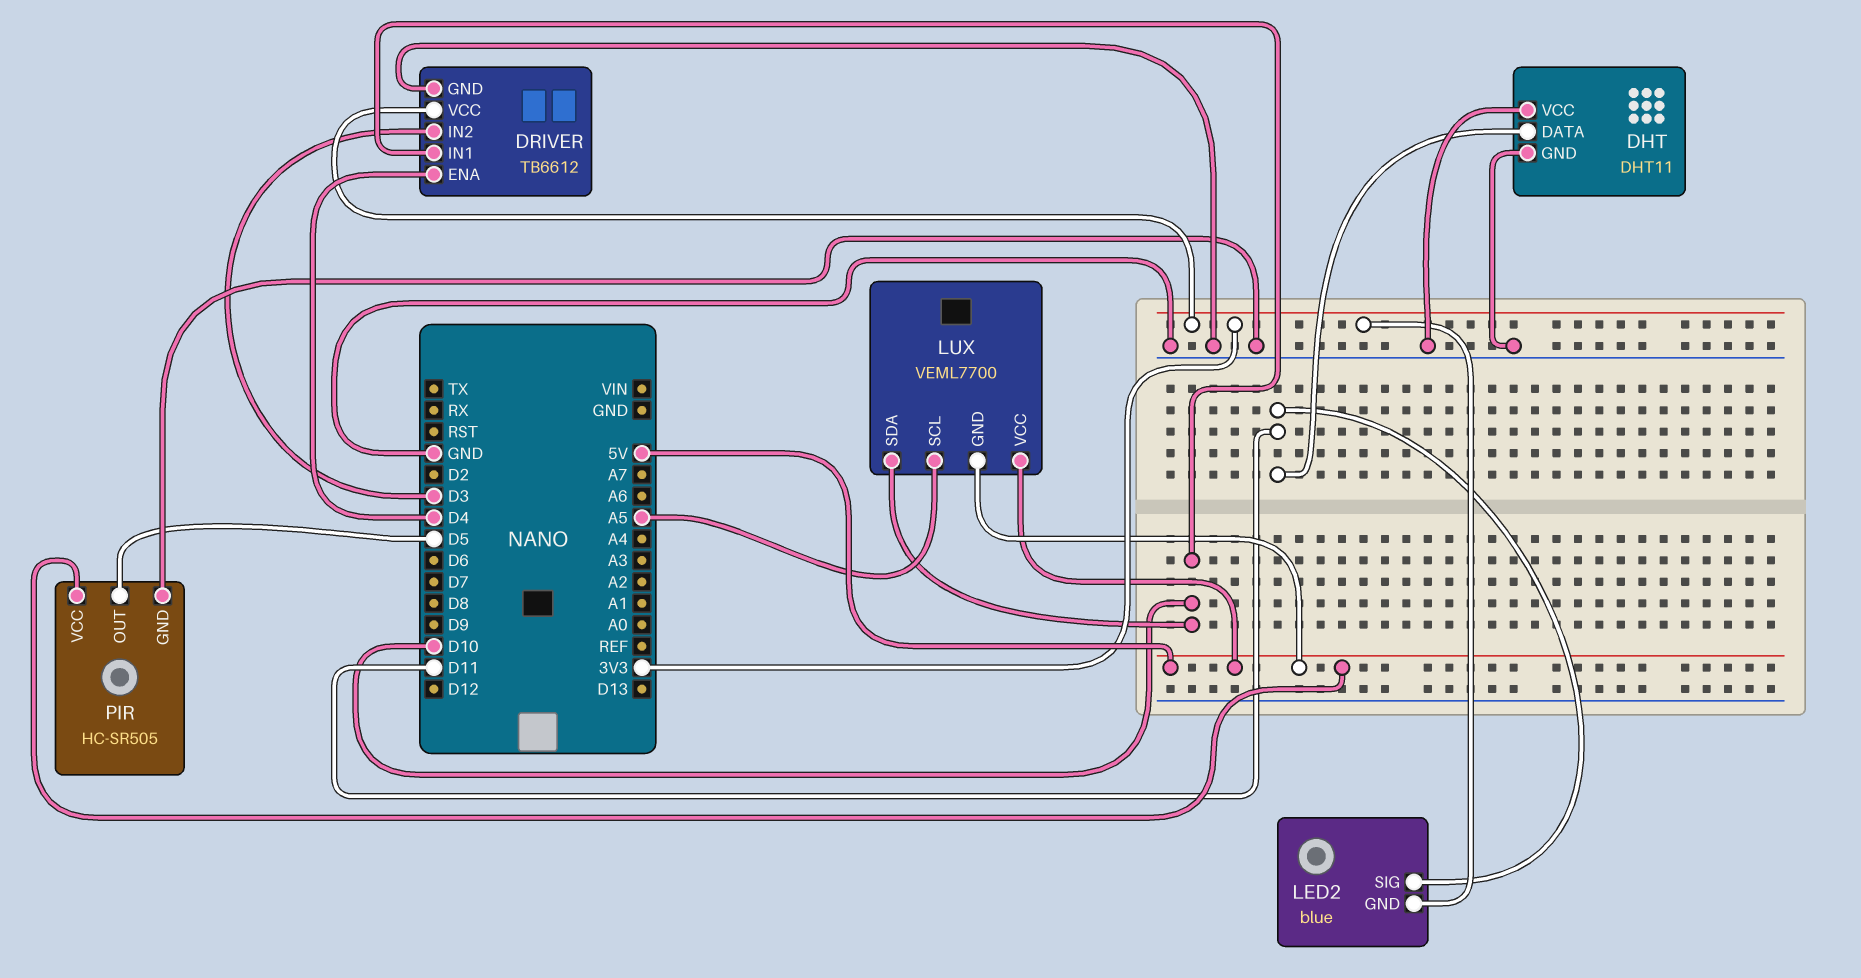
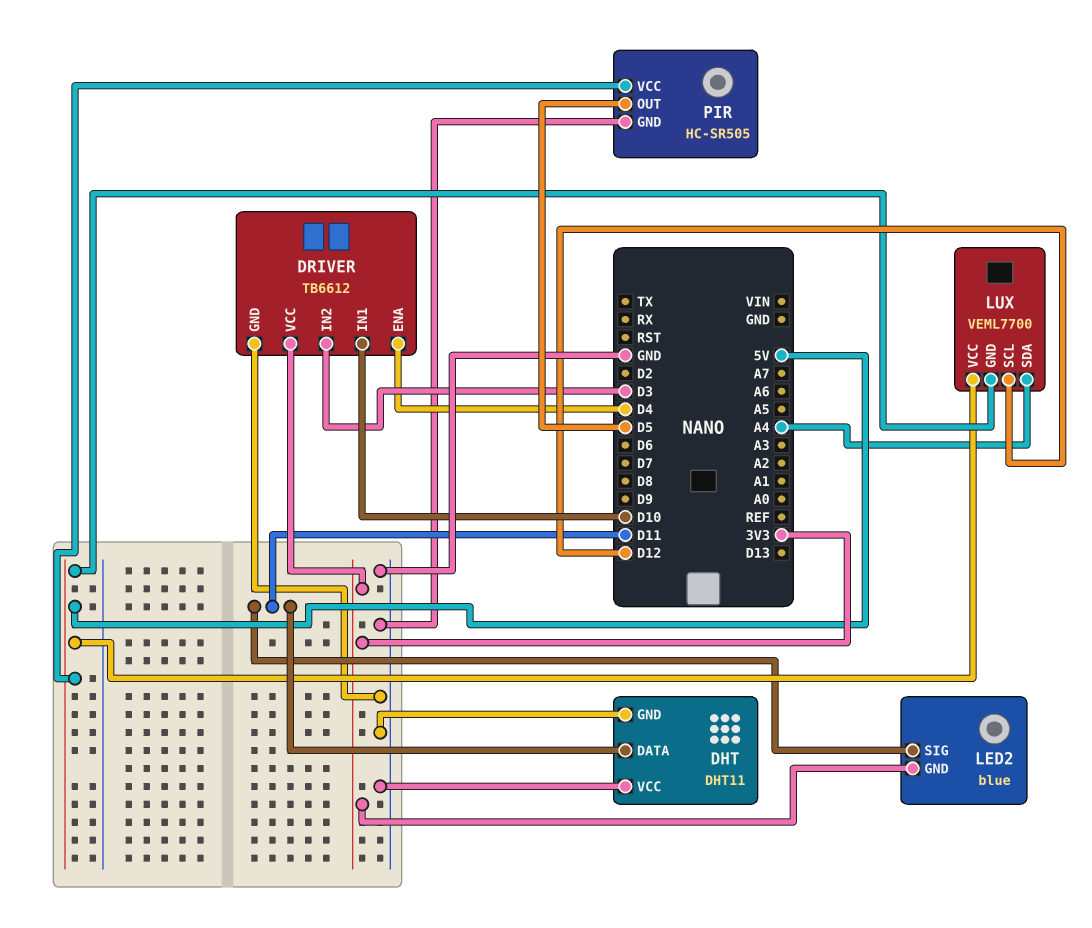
LUX pin SCL: A5 -> D12
LUX pin SDA: D10 -> A4

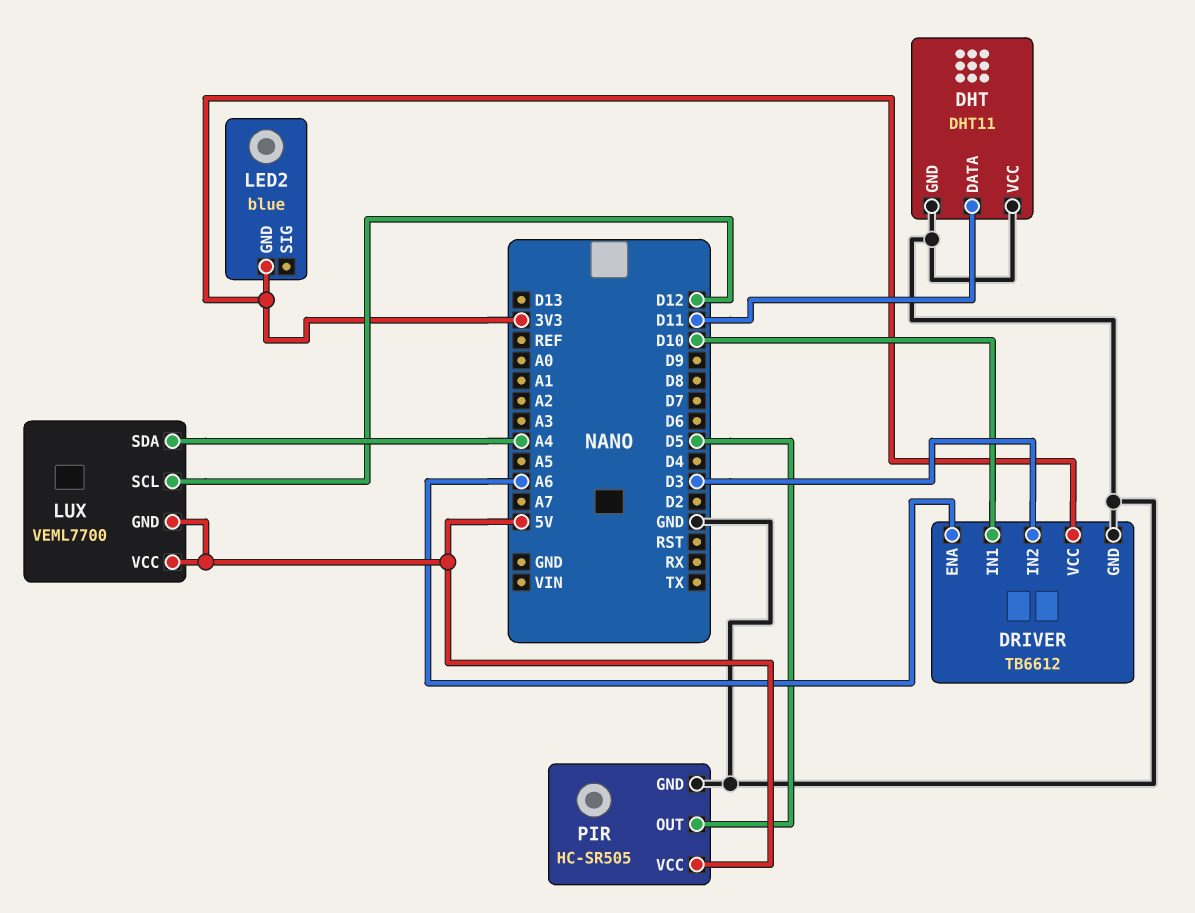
DRIVER pin ENA: D4 -> A6
LED2 pin SIG: D11 -> none

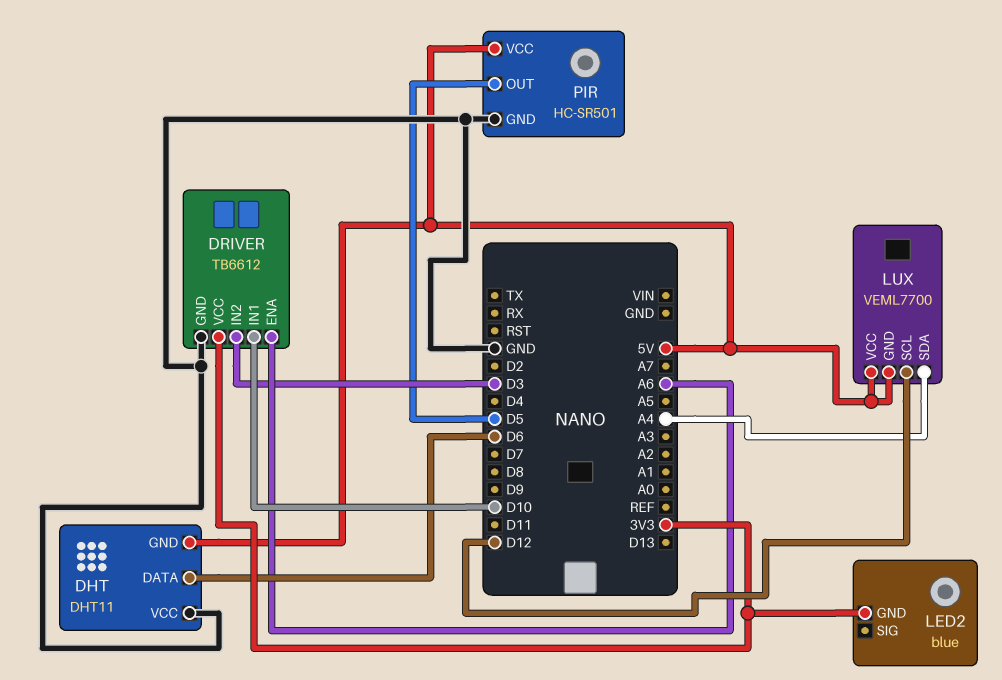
DHT pin DATA: D11 -> D6
DHT pin GND: GND -> 5V
PIR: HC-SR505 -> HC-SR501

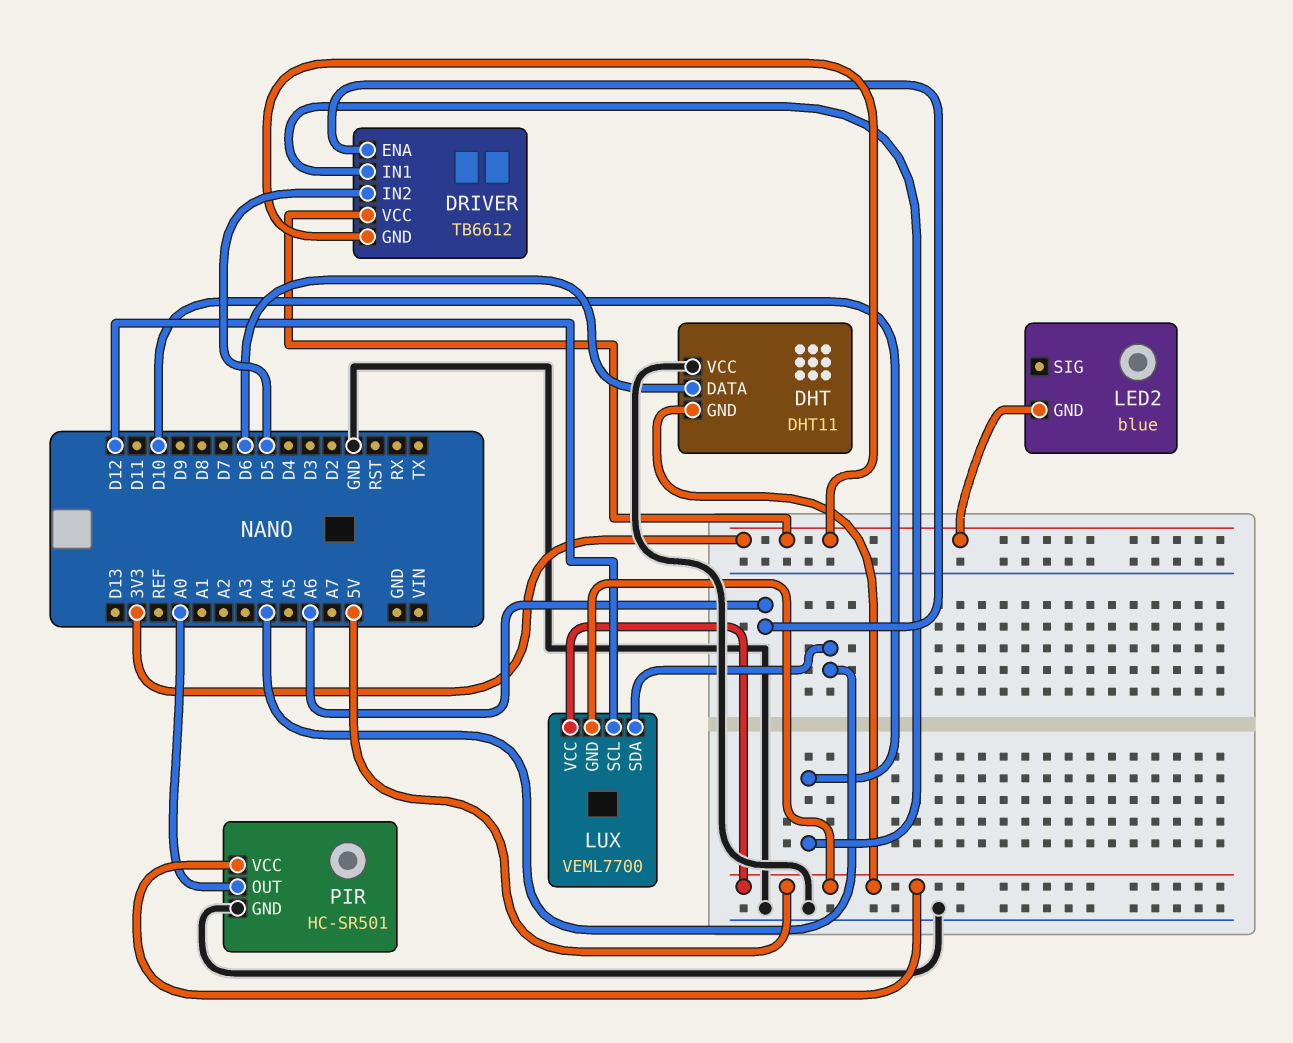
DRIVER pin GND: GND -> 3V3
DRIVER pin IN2: D3 -> D5
PIR pin OUT: D5 -> A0

